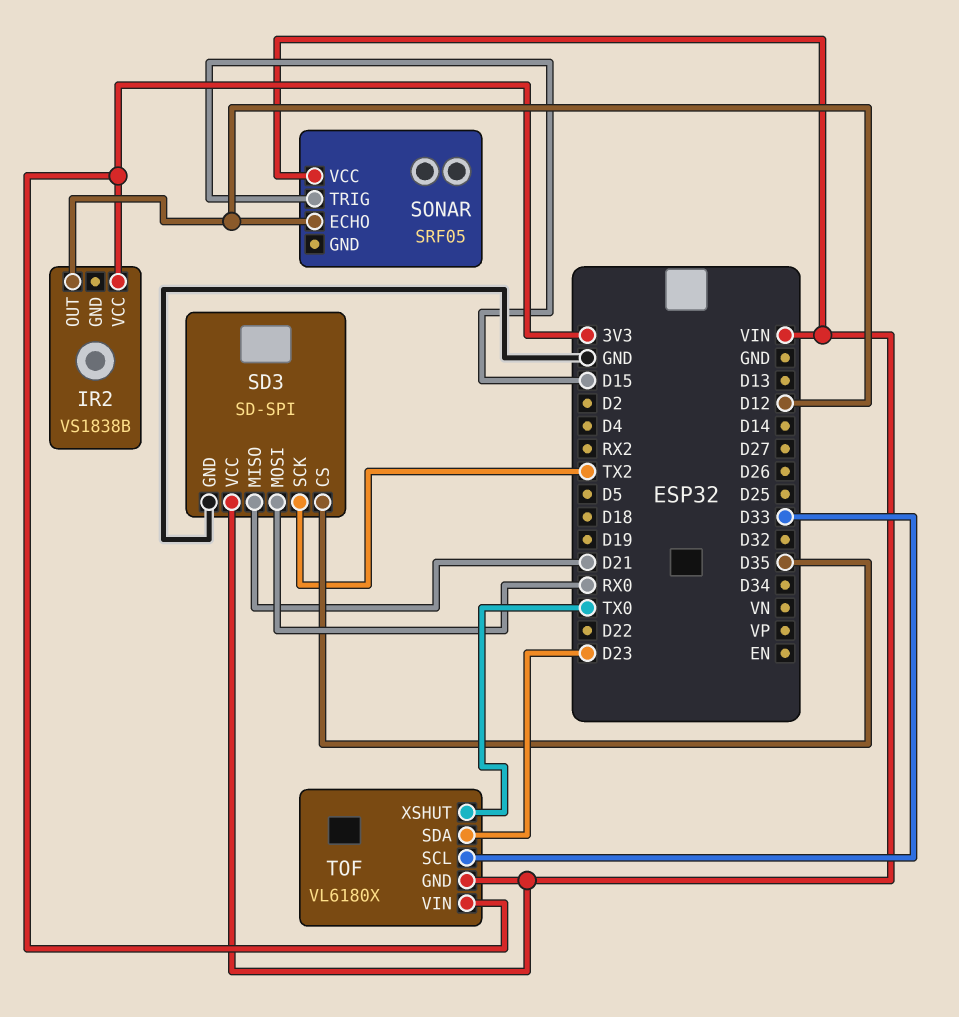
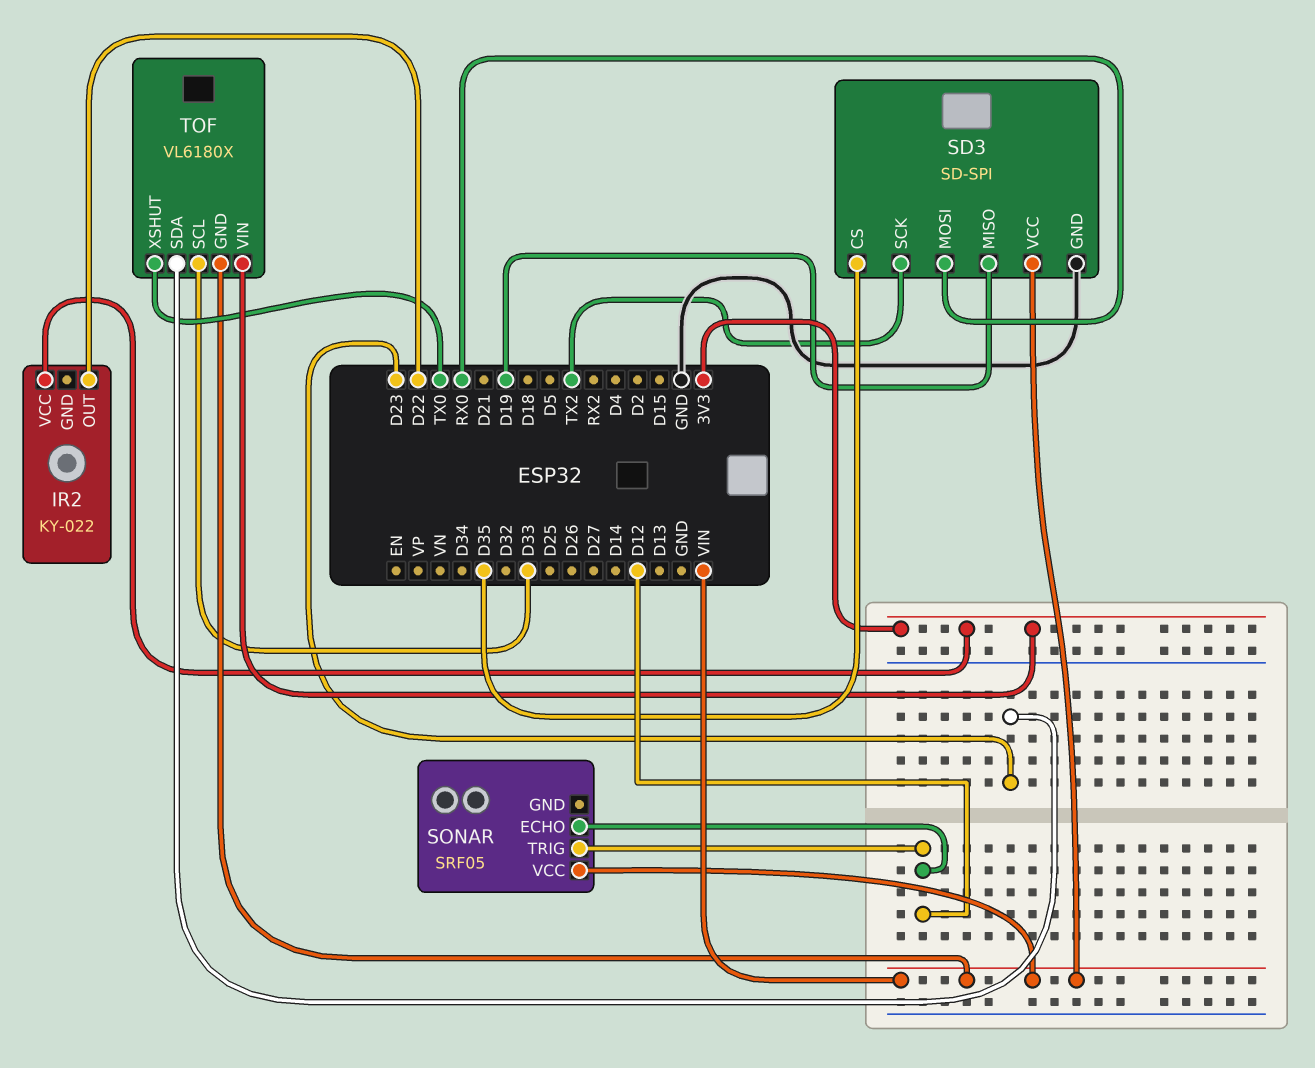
IR2: VS1838B -> KY-022
IR2 pin OUT: D12 -> D22
SD3 pin MISO: D21 -> D19
SONAR pin TRIG: D15 -> D12

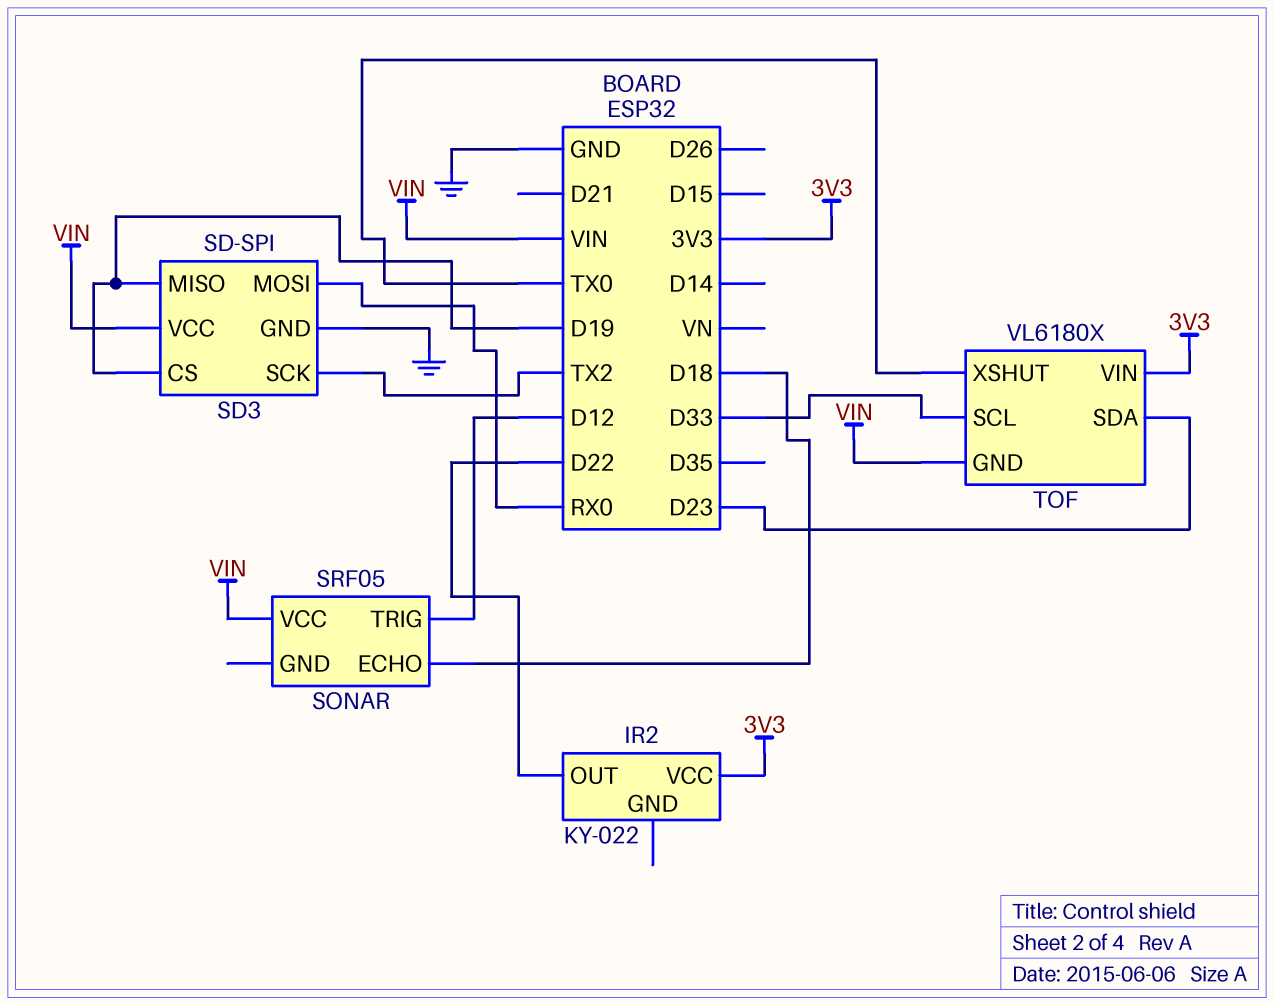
SD3 pin CS: D35 -> D19
SONAR pin ECHO: D12 -> D18

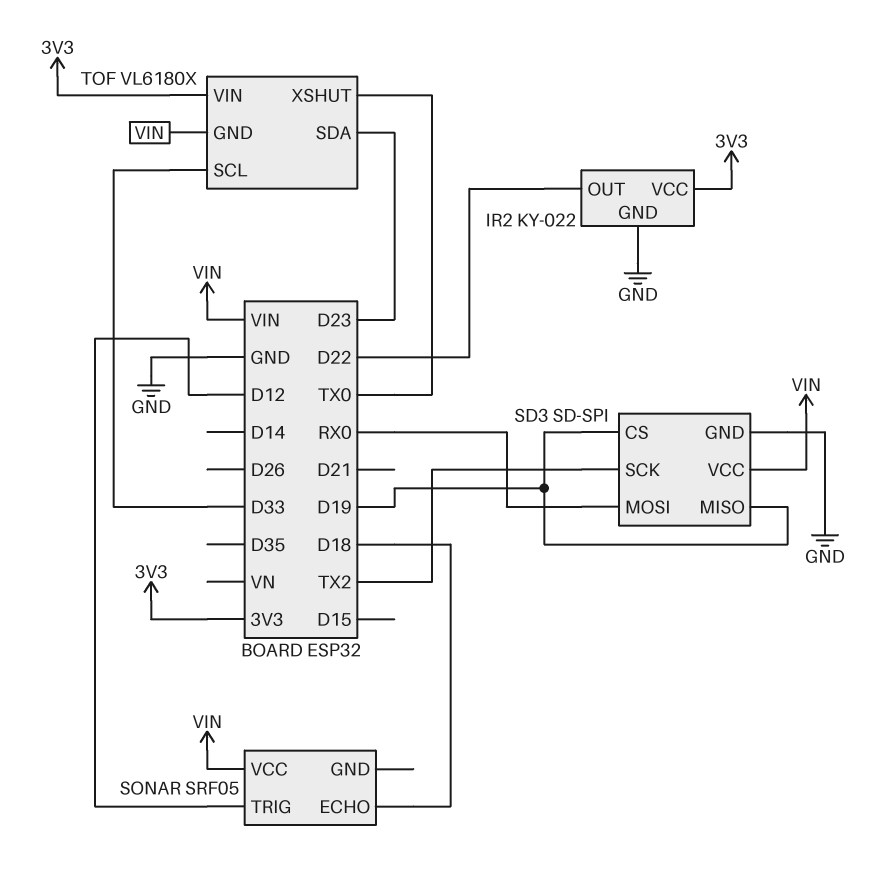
IR2 pin GND: none -> GND

